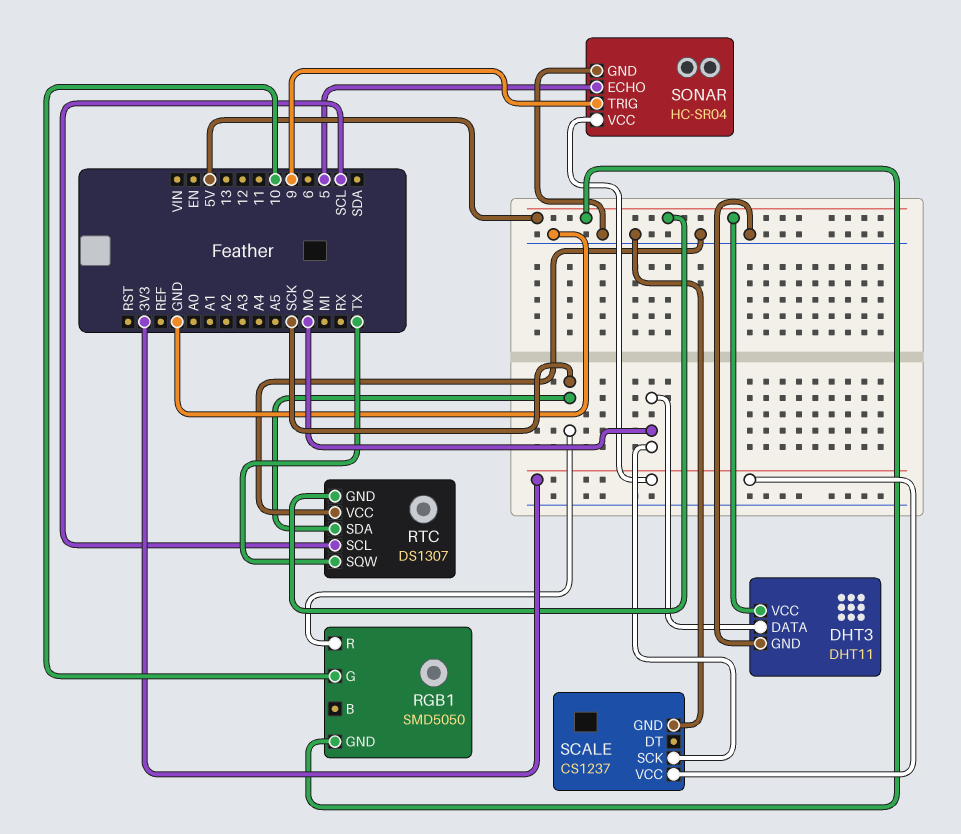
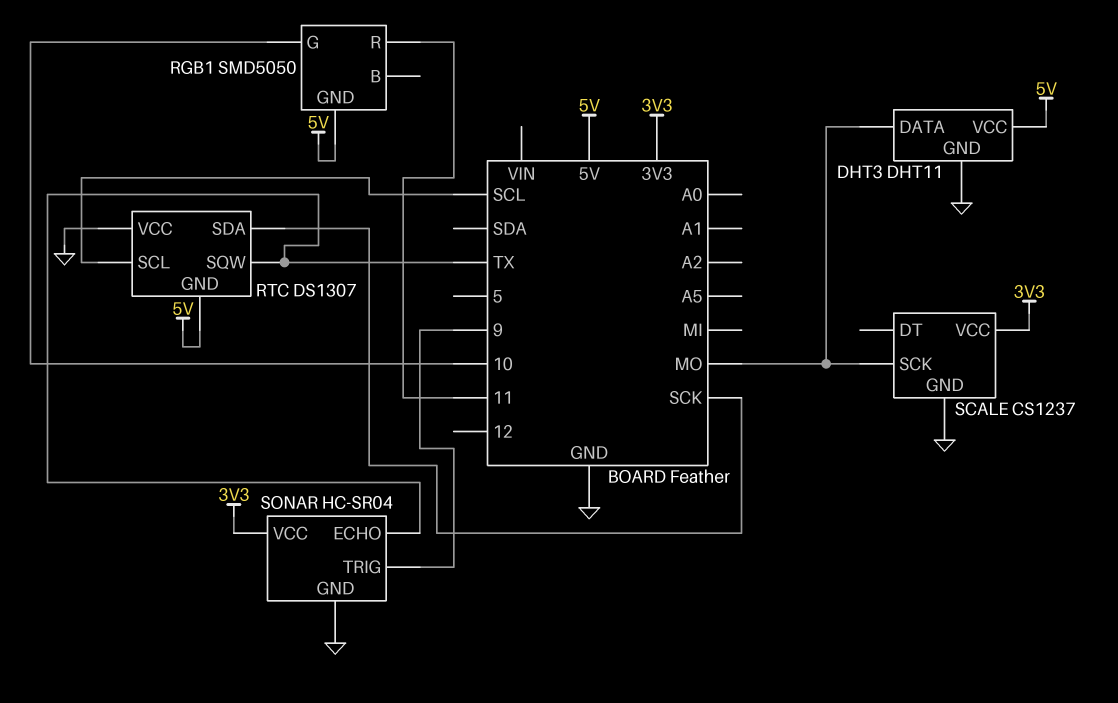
RGB1 pin R: SCK -> 11
SONAR pin ECHO: 5 -> TX

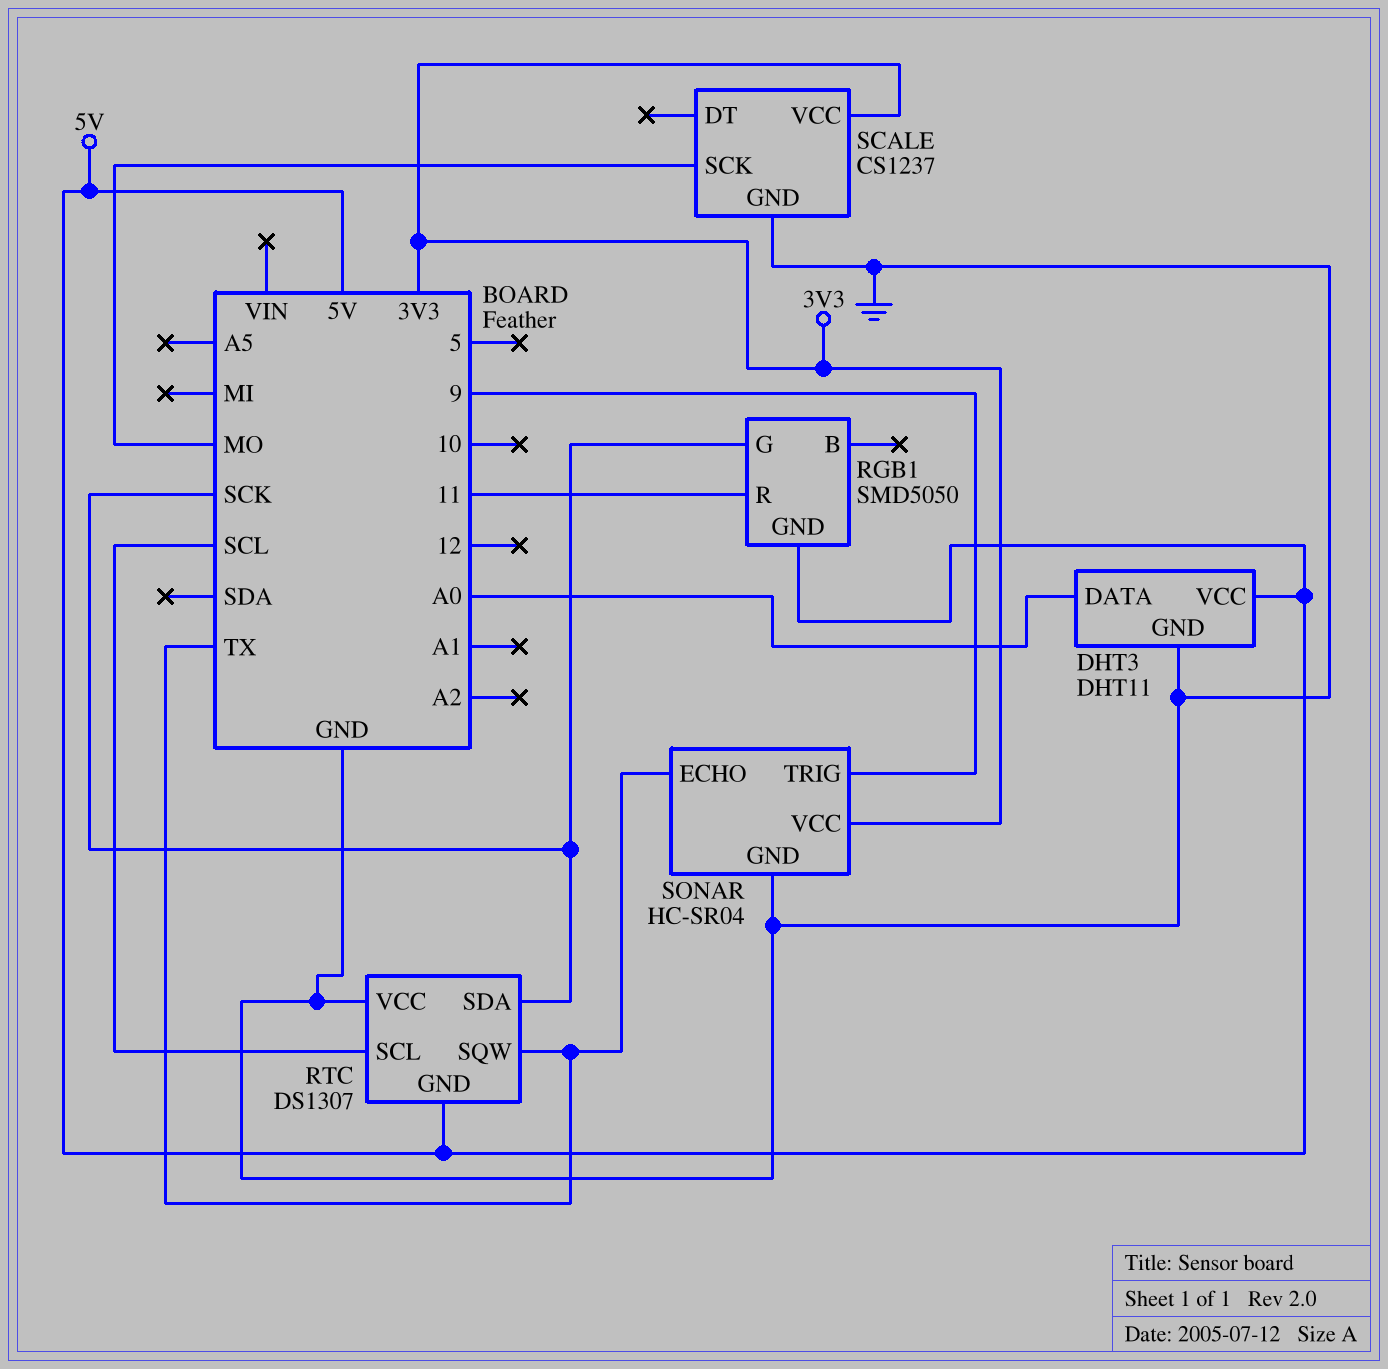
DHT3 pin DATA: MO -> A0
RGB1 pin G: 10 -> SCK

